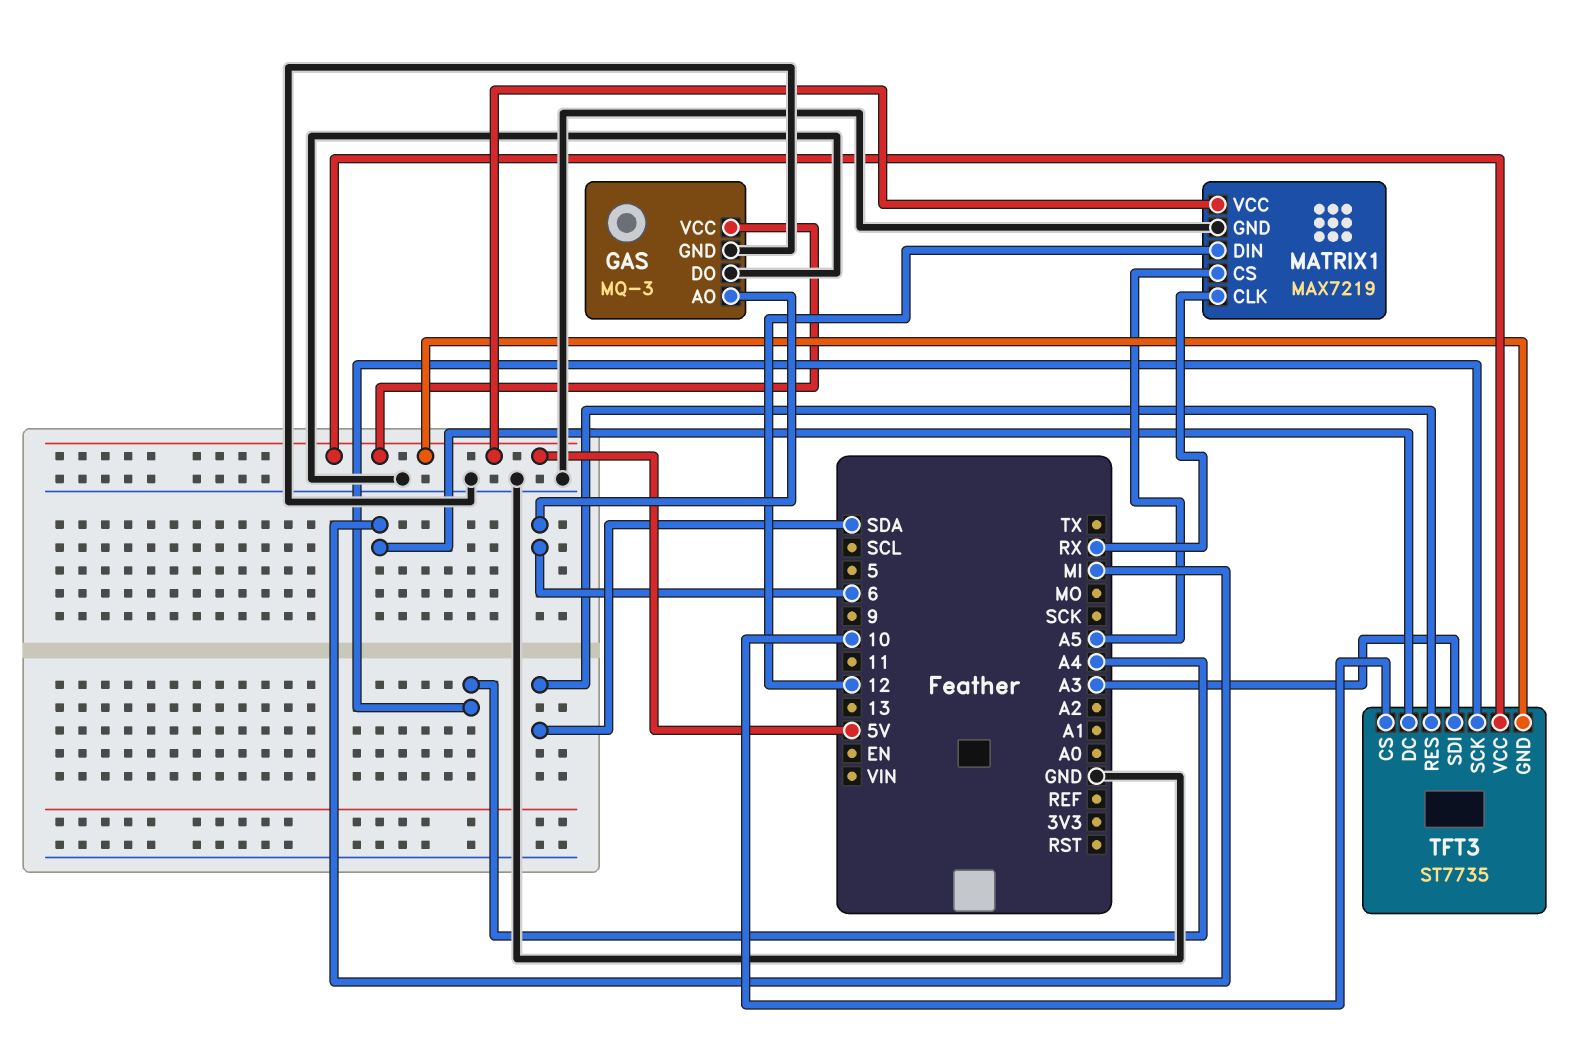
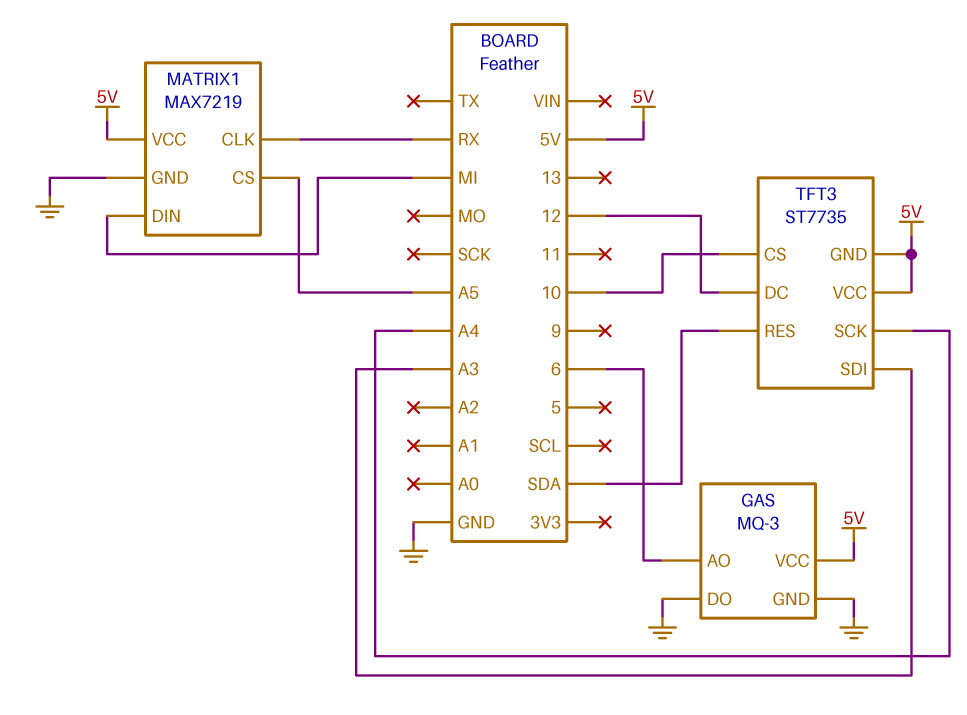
MATRIX1 pin DIN: 12 -> MI
TFT3 pin DC: MI -> 12

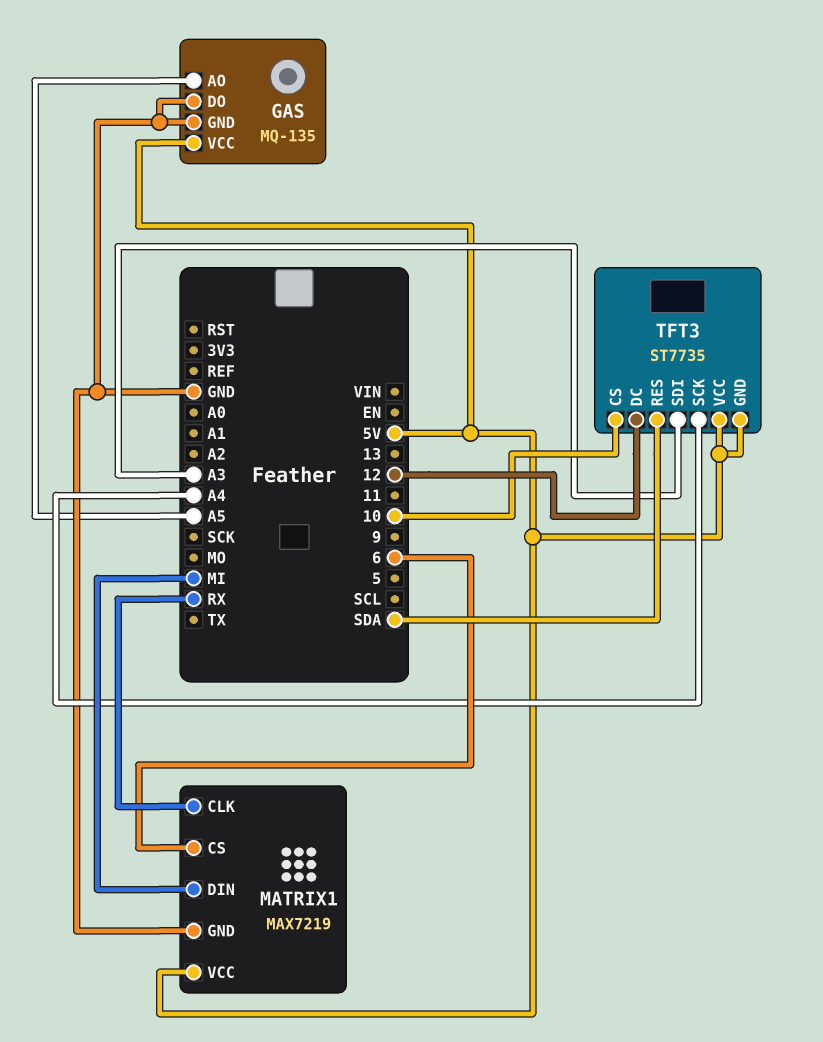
GAS: MQ-3 -> MQ-135
GAS pin AO: 6 -> A5
MATRIX1 pin CS: A5 -> 6

